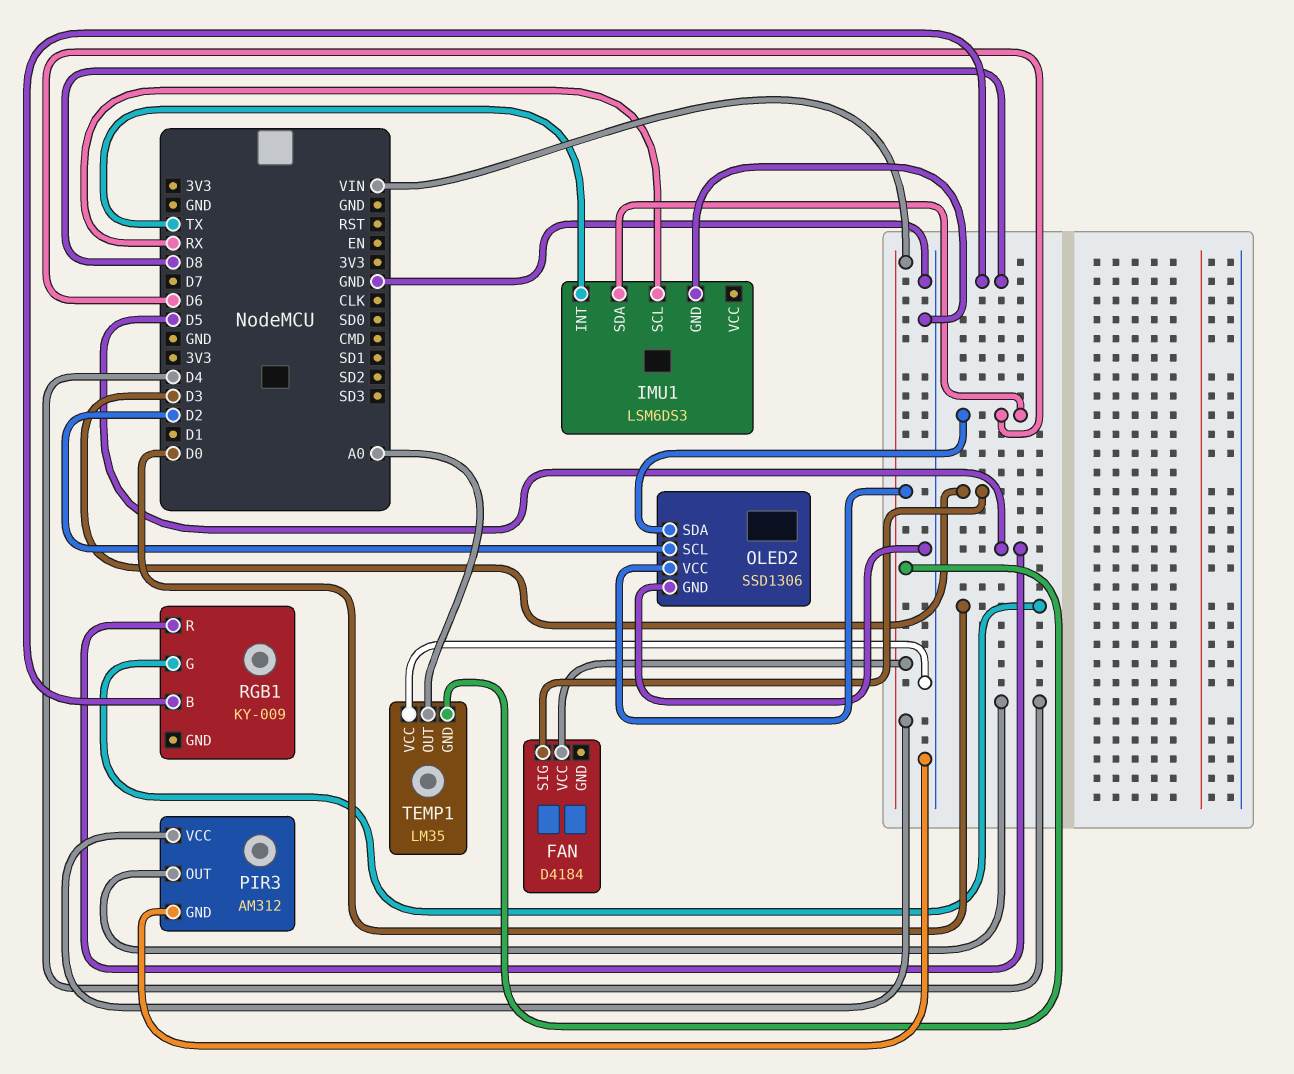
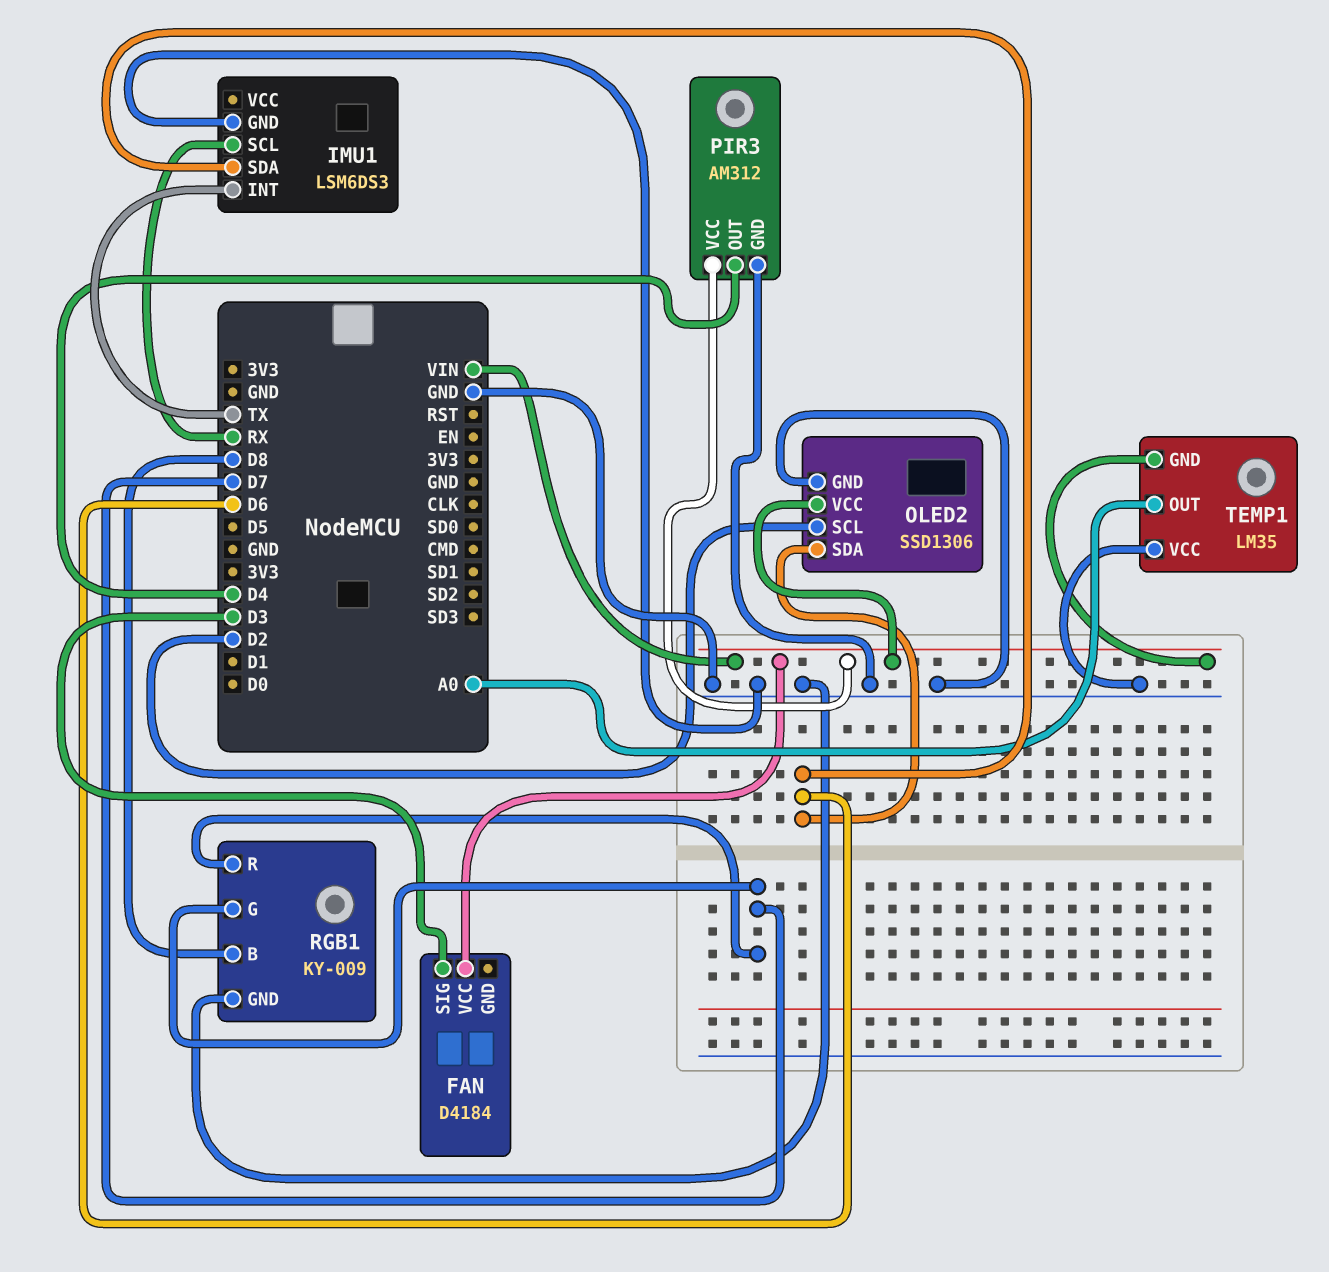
RGB1 pin G: D0 -> D7
RGB1 pin GND: none -> GND
RGB1 pin R: D5 -> D7

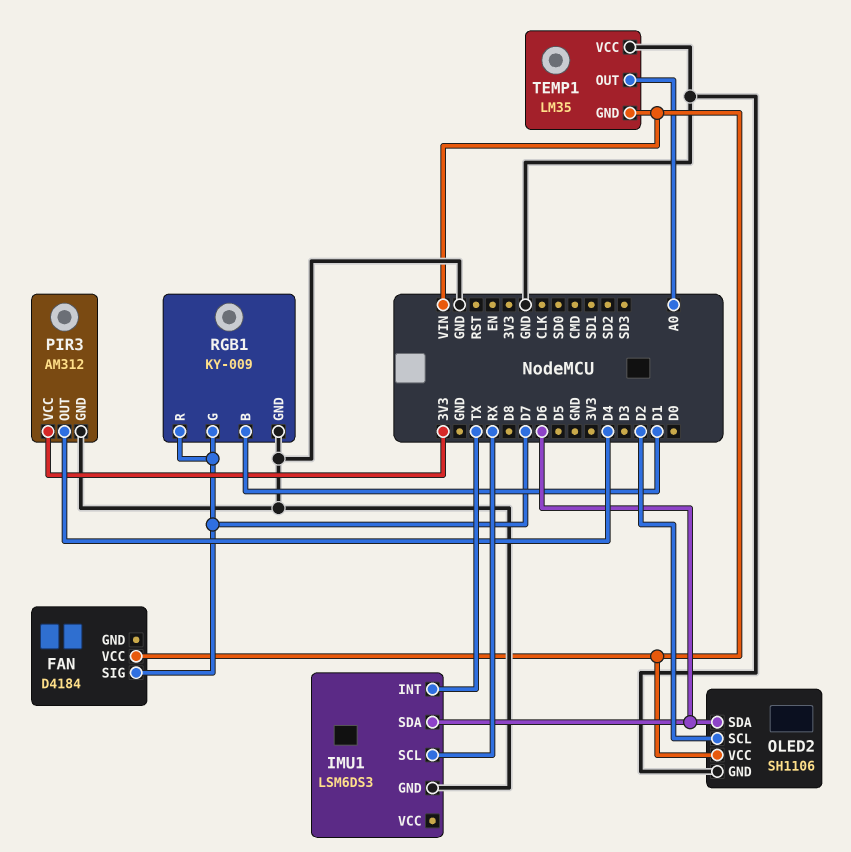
FAN pin SIG: D3 -> D7
OLED2: SSD1306 -> SH1106
PIR3 pin VCC: VIN -> 3V3
RGB1 pin B: D8 -> D1

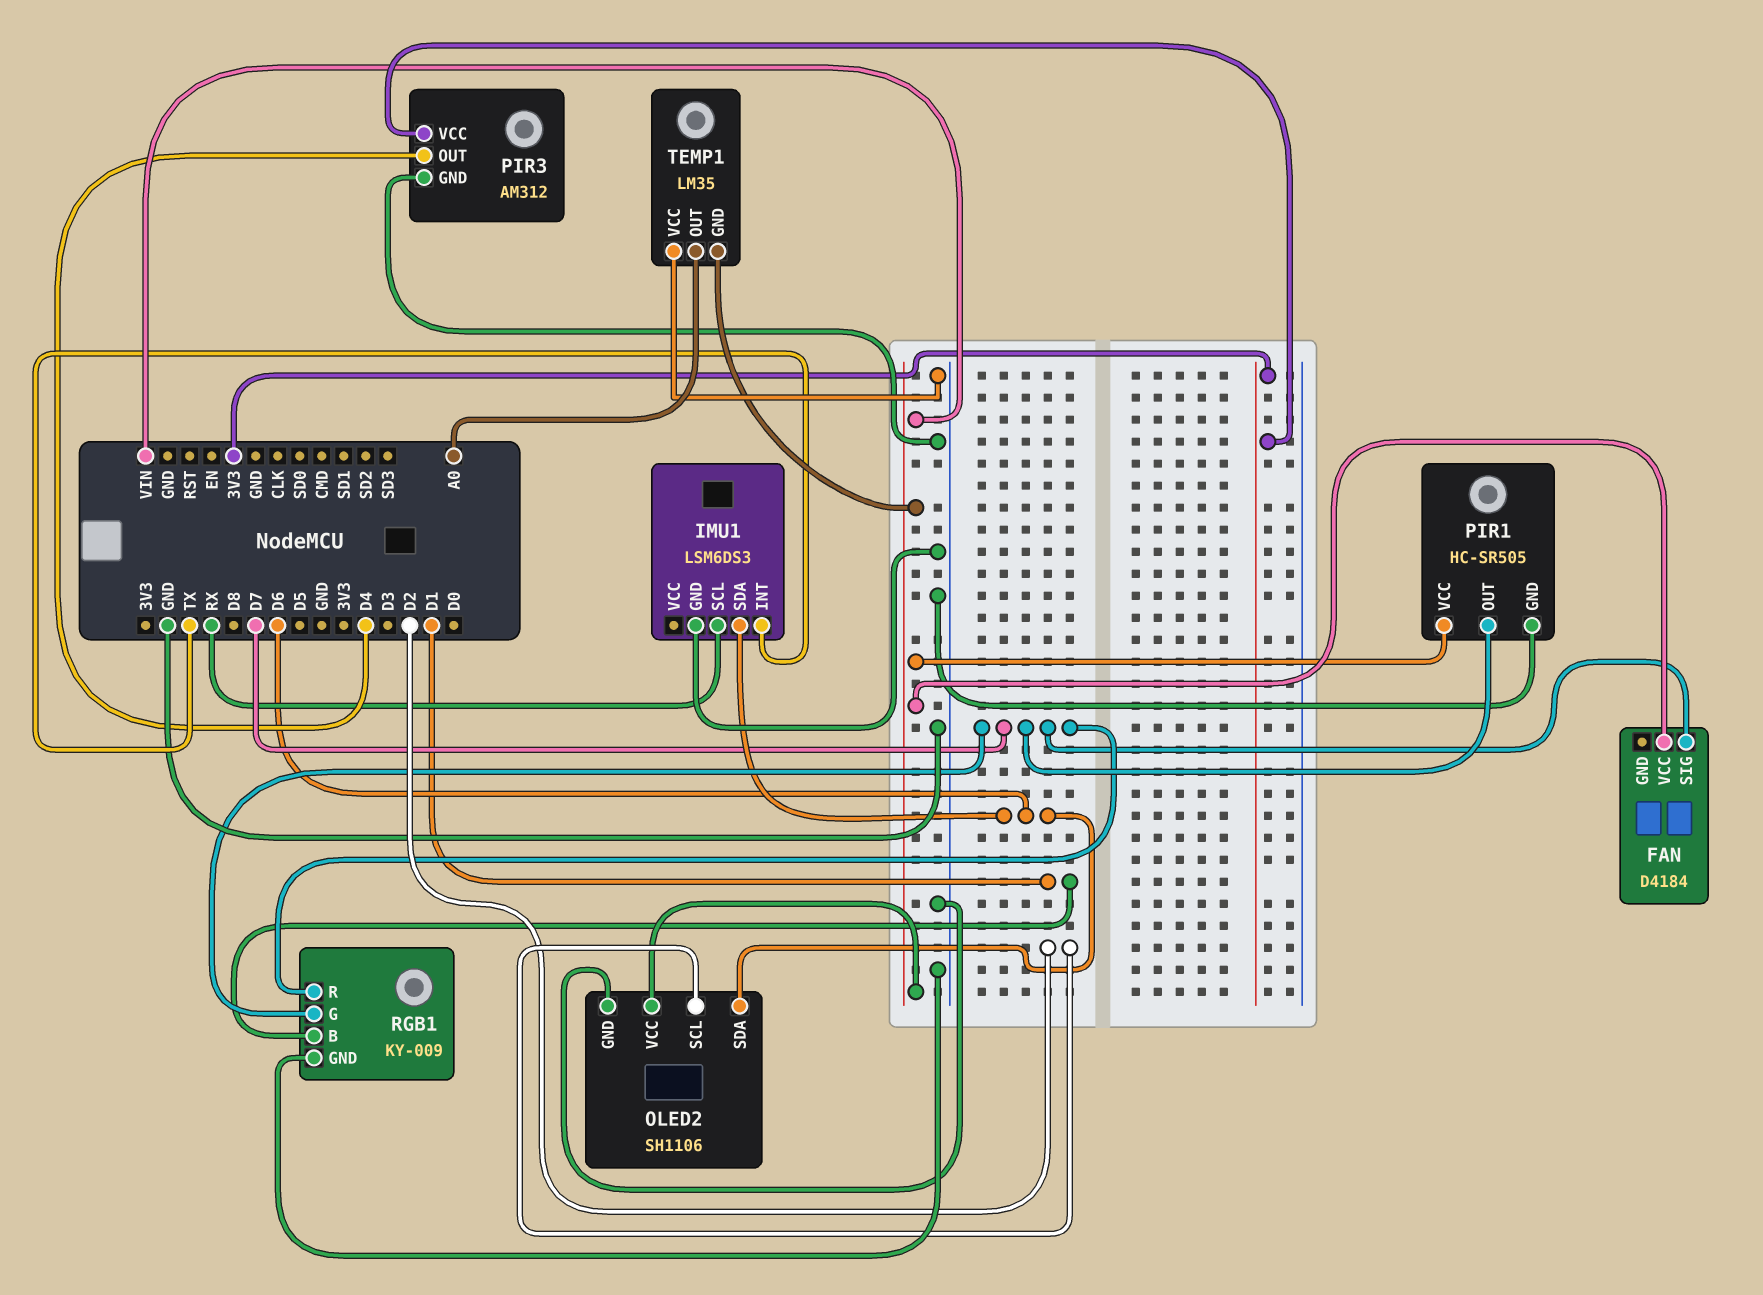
PIR1: none -> HC-SR505
PIR1 pin GND: none -> GND
PIR1 pin OUT: none -> D7
PIR1 pin VCC: none -> VIN

